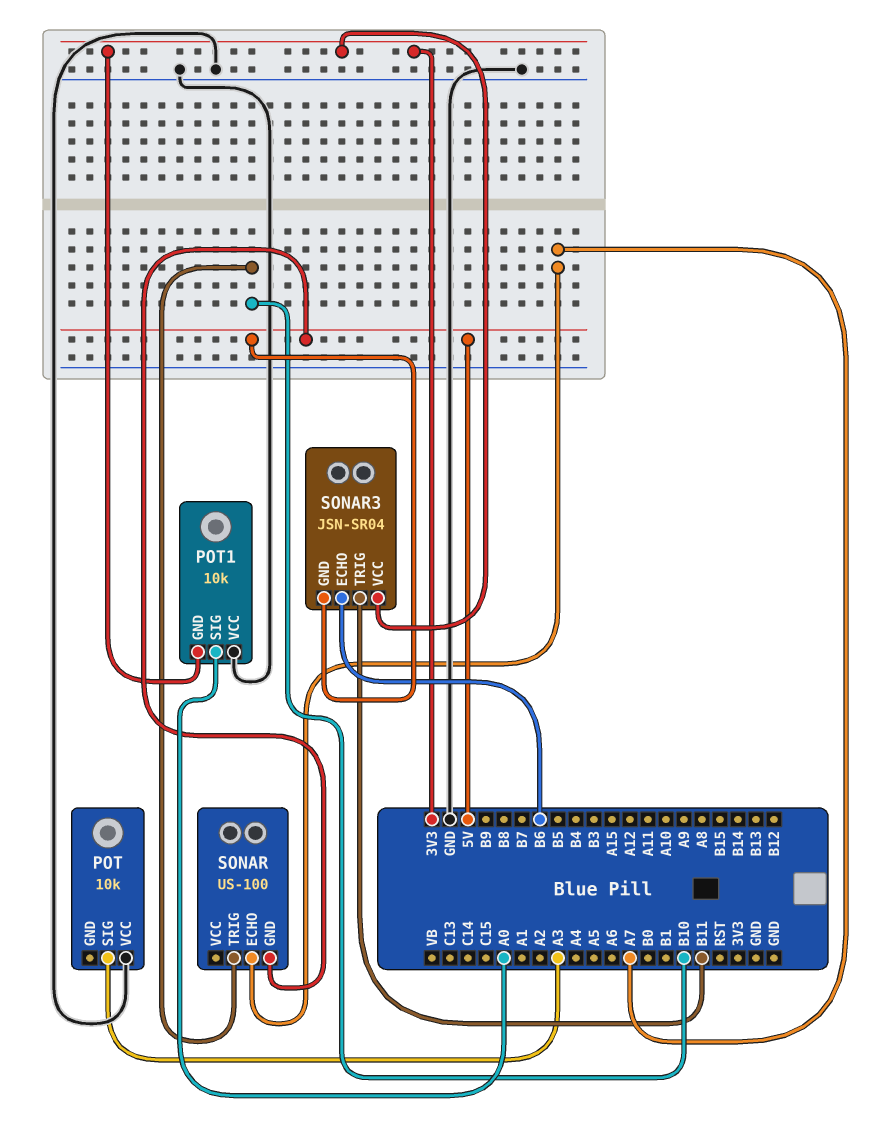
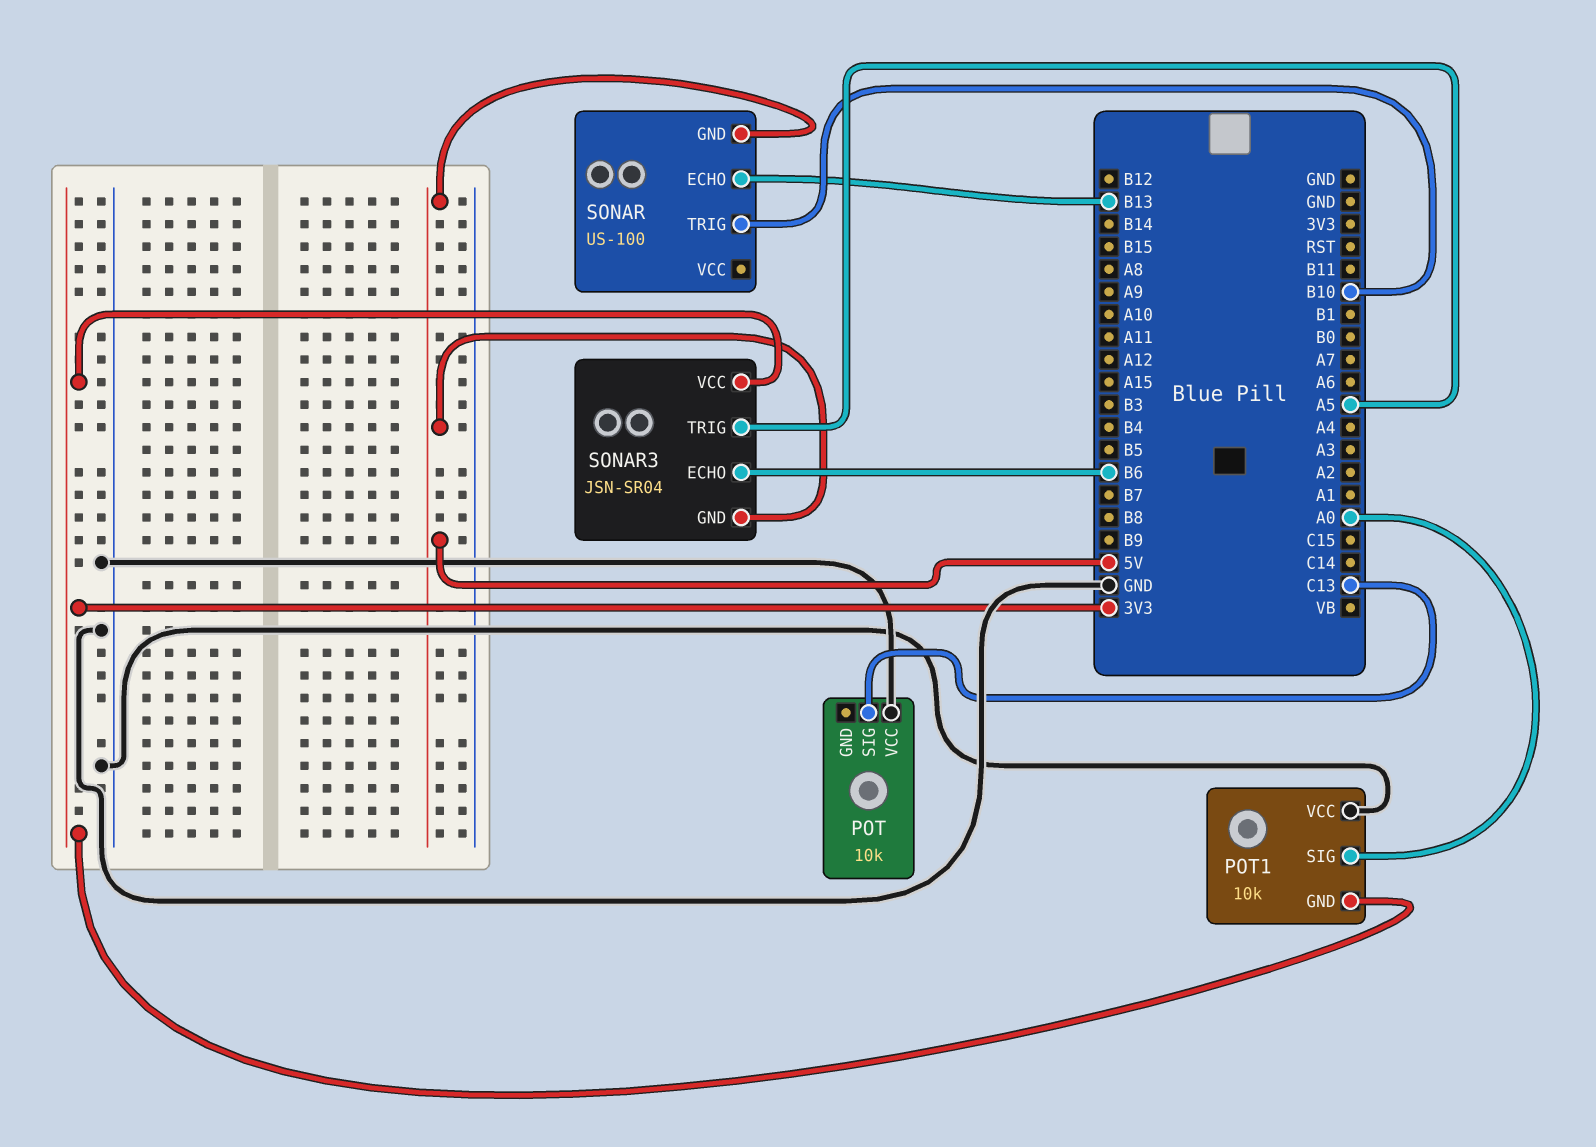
POT pin SIG: A3 -> C13
SONAR pin ECHO: A7 -> B13
SONAR3 pin TRIG: B11 -> A5

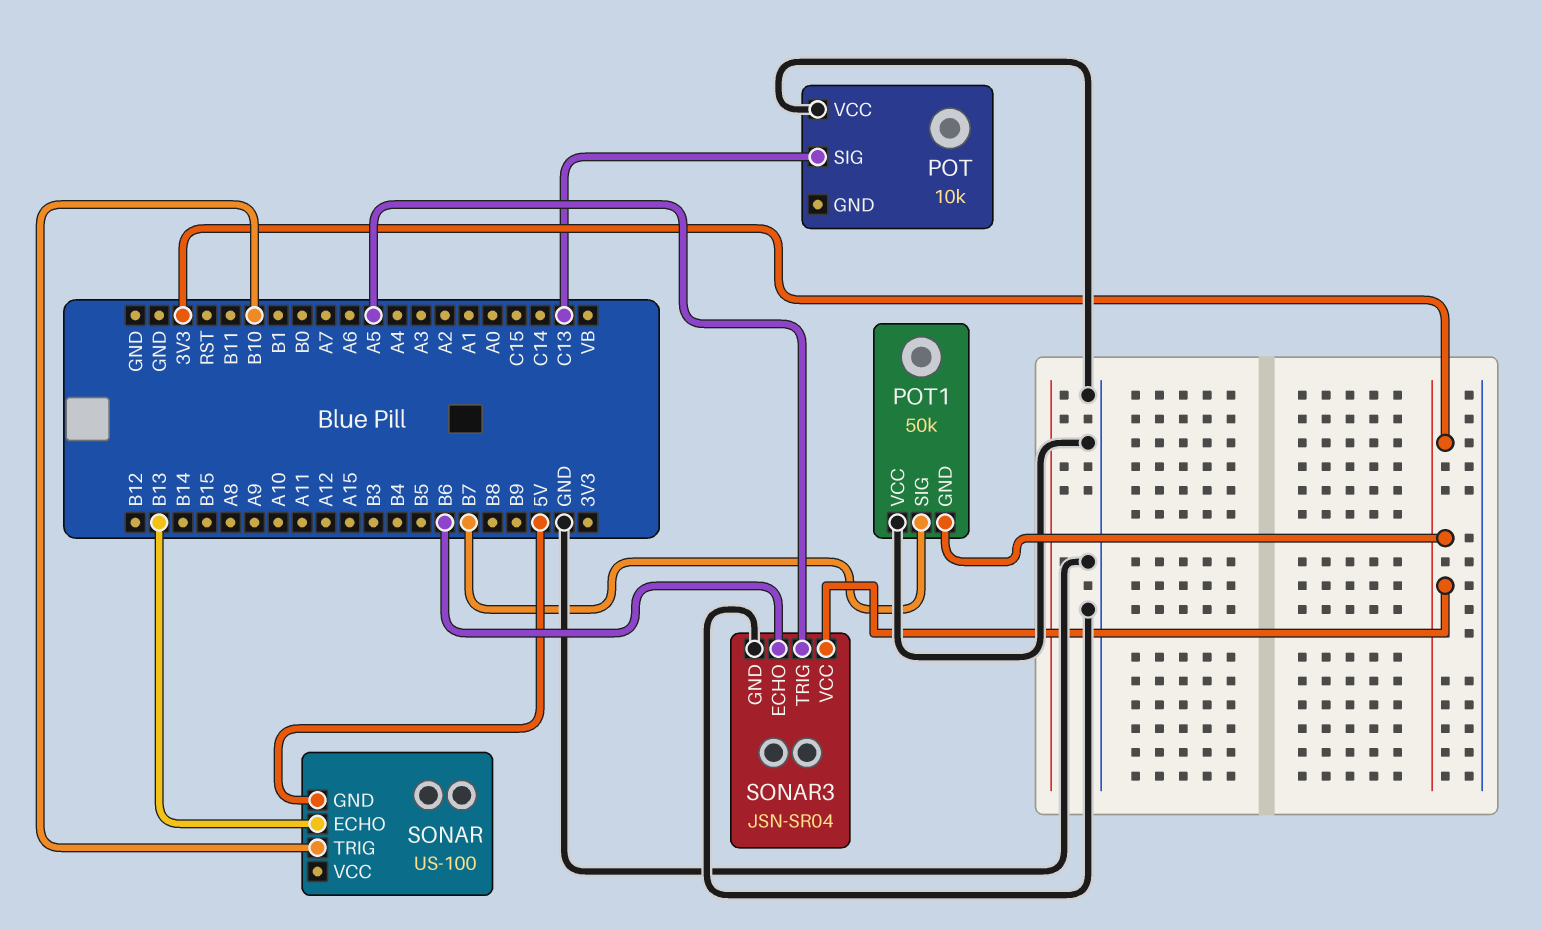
POT1: 10k -> 50k
POT1 pin SIG: A0 -> B7
SONAR3 pin GND: 5V -> GND

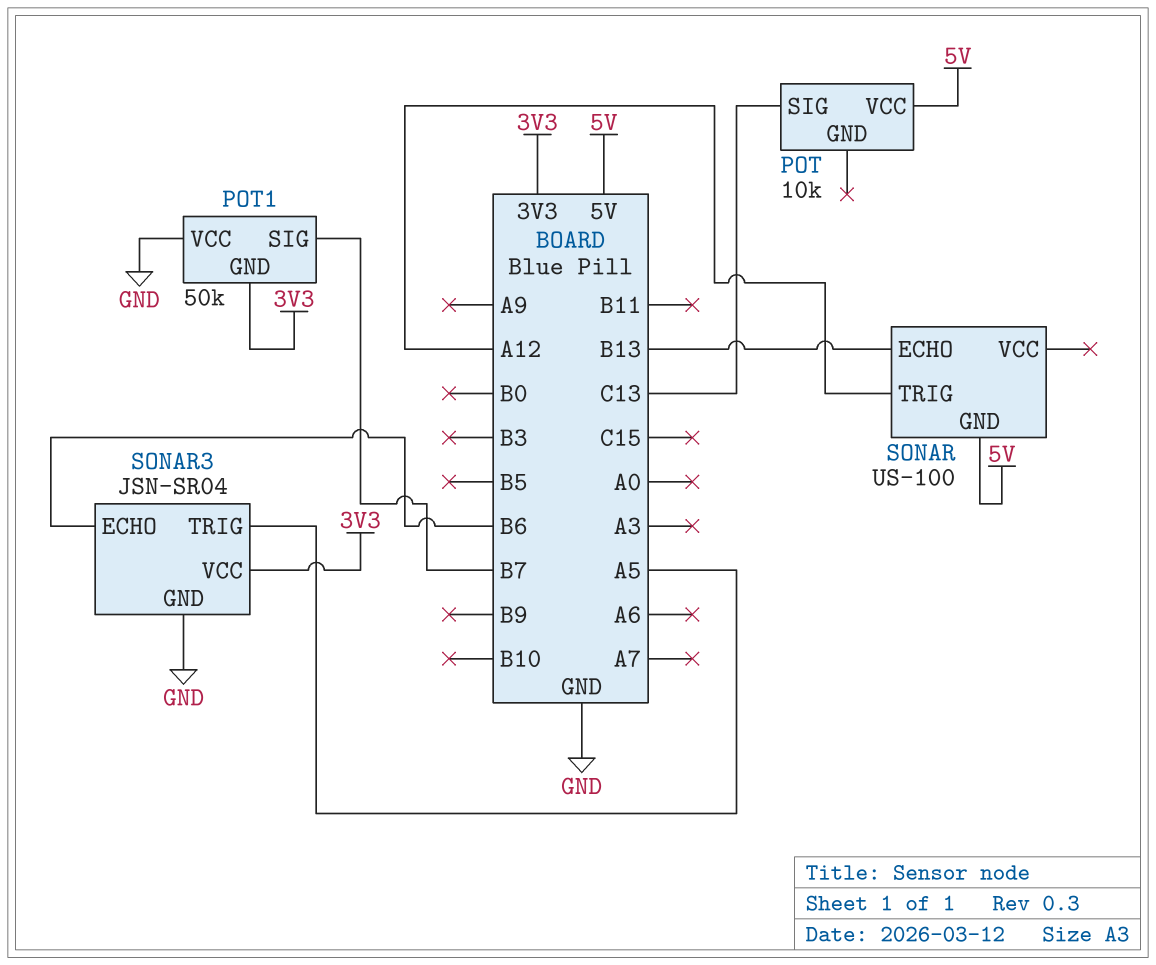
POT pin VCC: GND -> 5V
SONAR pin TRIG: B10 -> A12

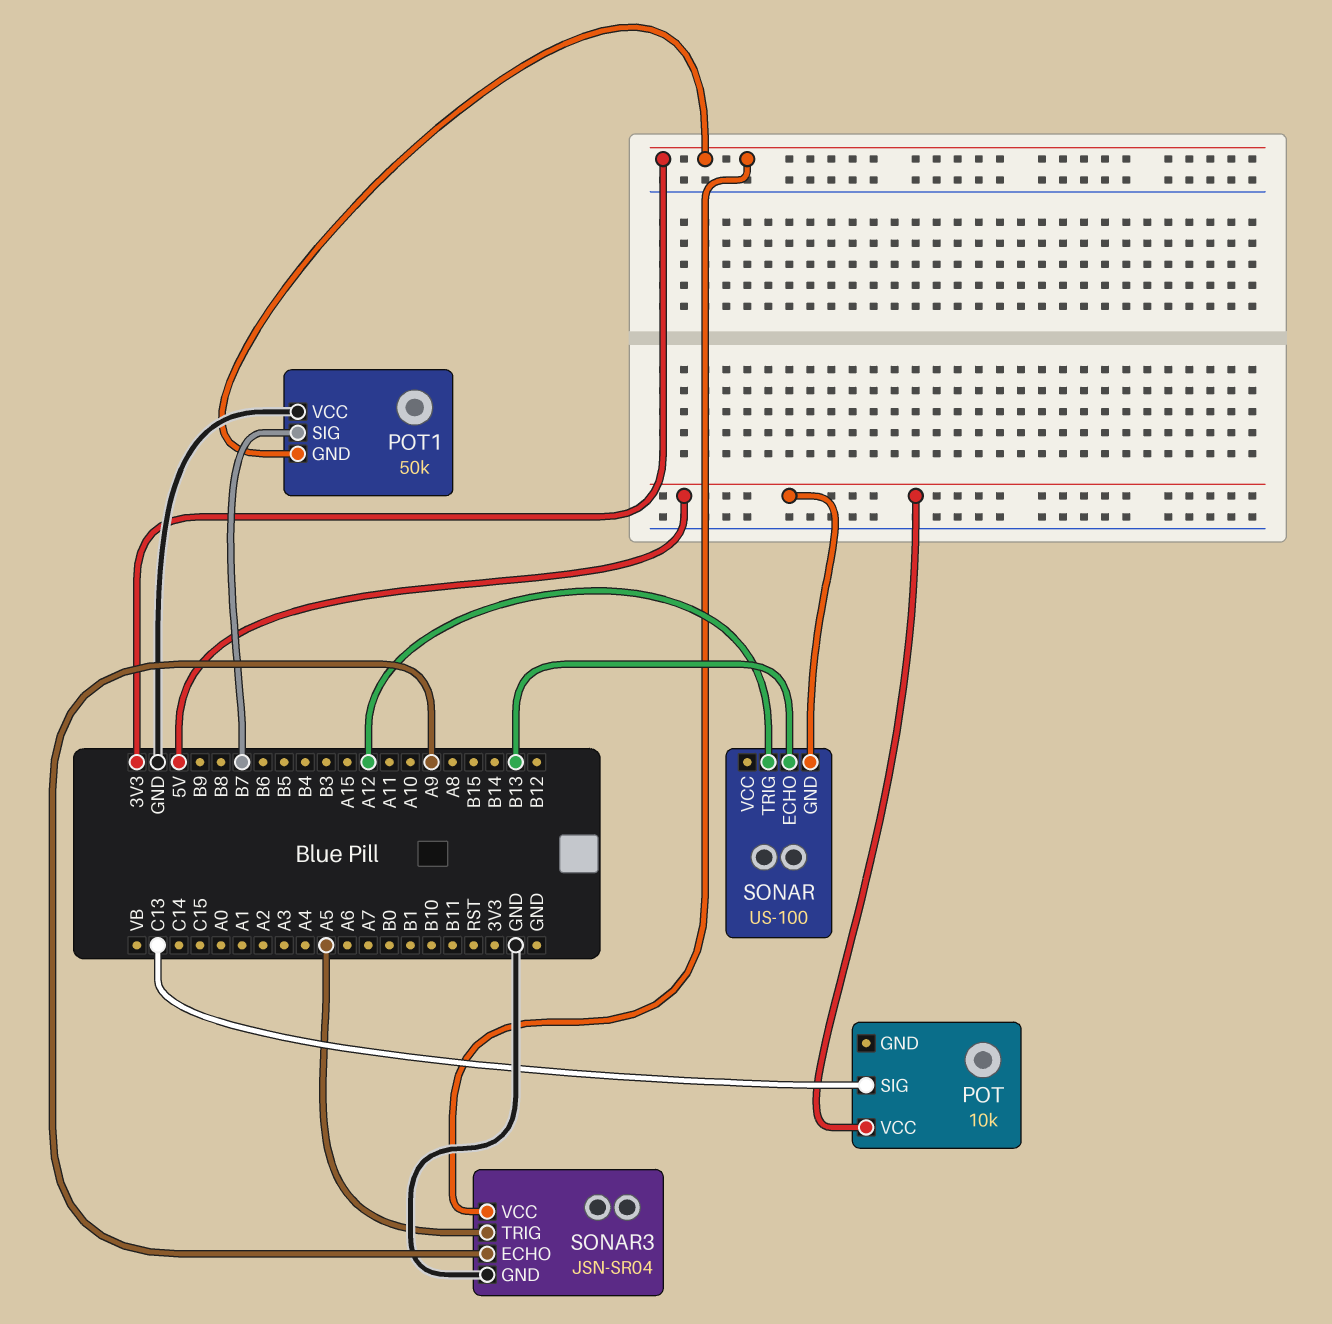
SONAR3 pin ECHO: B6 -> A9

